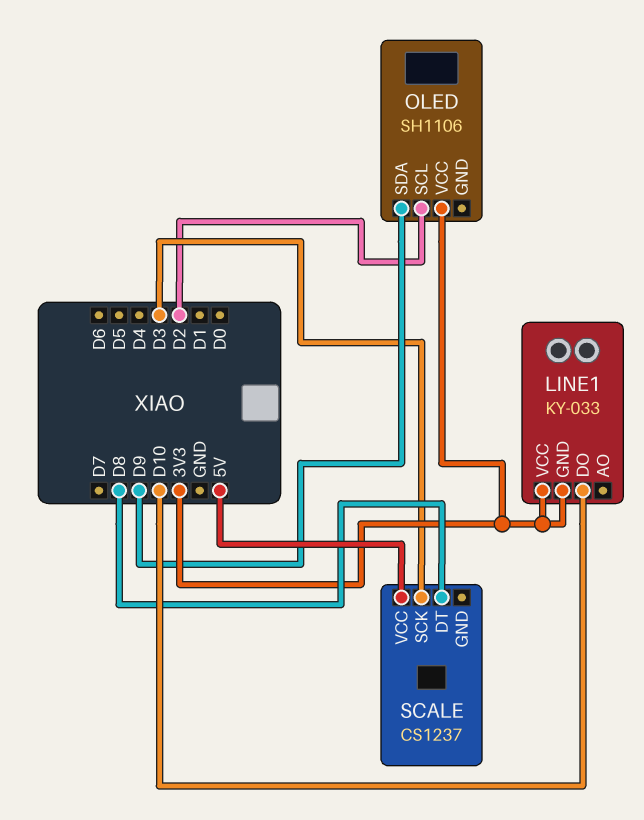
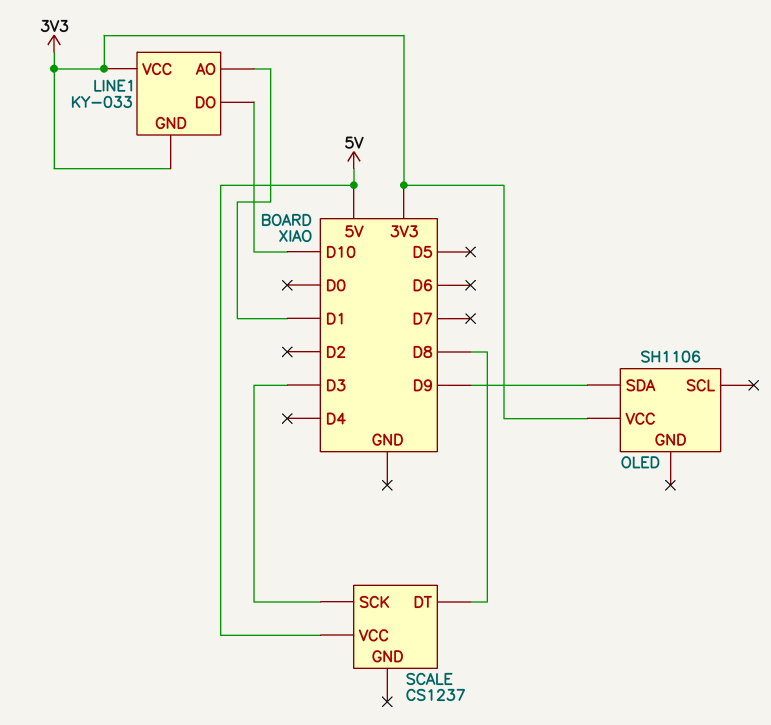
LINE1 pin AO: none -> D1
OLED pin SCL: D2 -> none

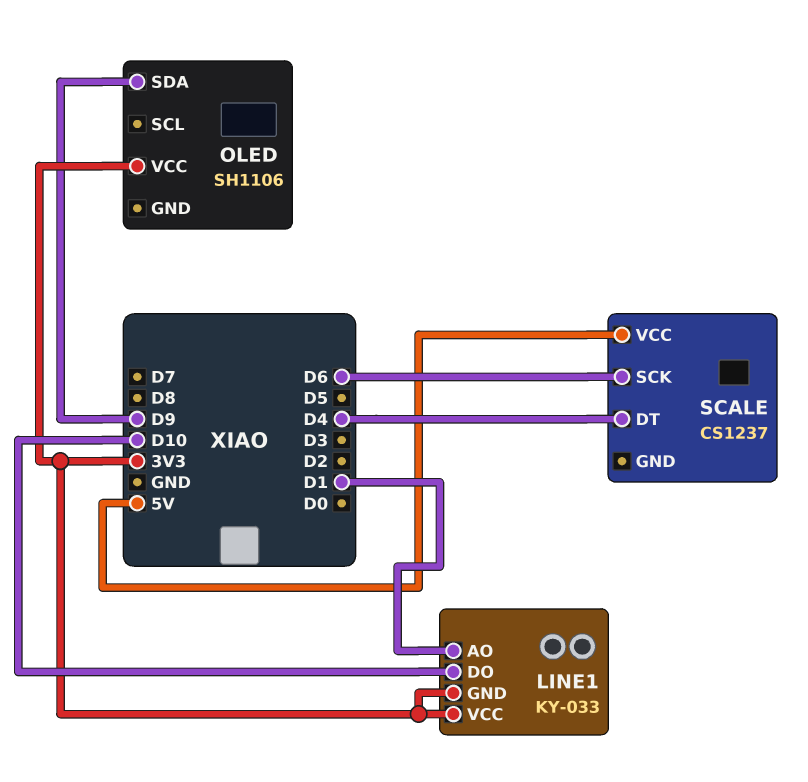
SCALE pin DT: D8 -> D4
SCALE pin SCK: D3 -> D6

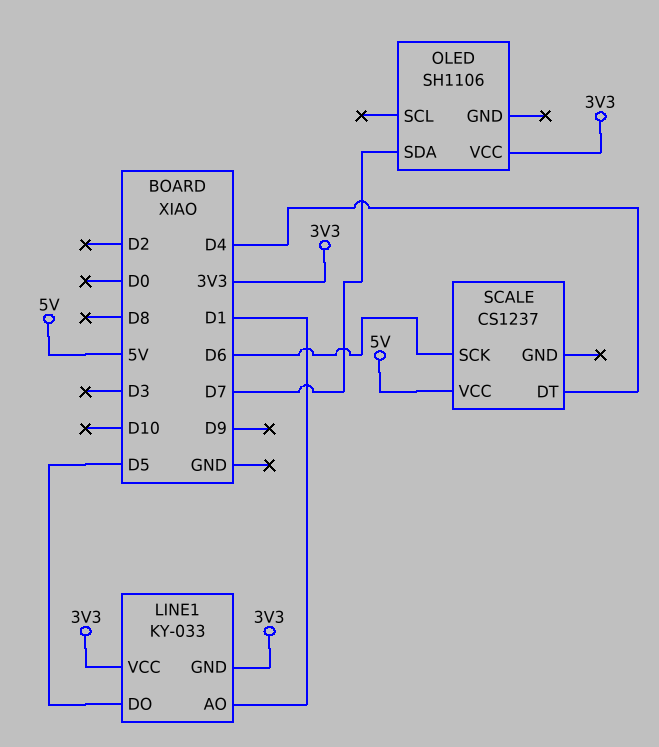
LINE1 pin DO: D10 -> D5
OLED pin SDA: D9 -> D7

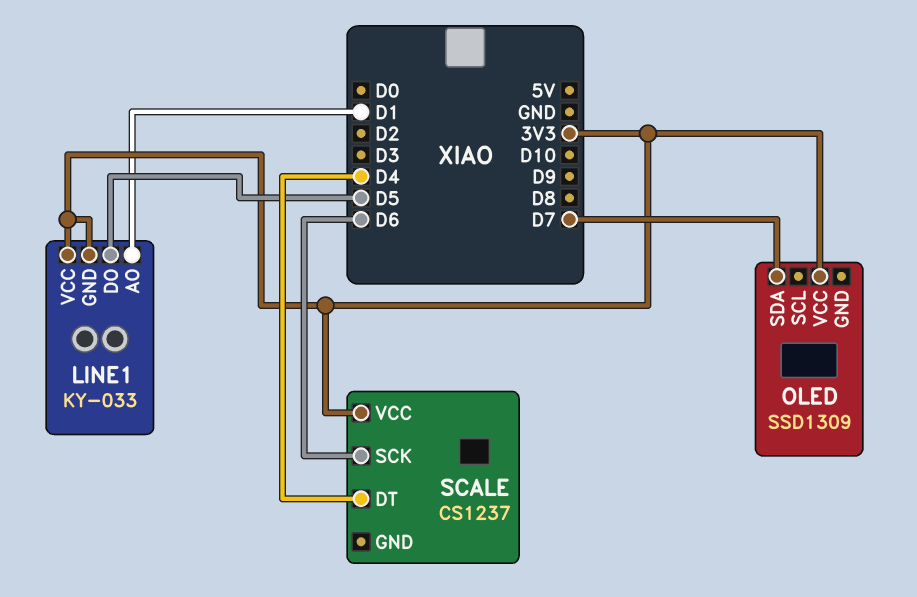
OLED: SH1106 -> SSD1309
SCALE pin VCC: 5V -> 3V3

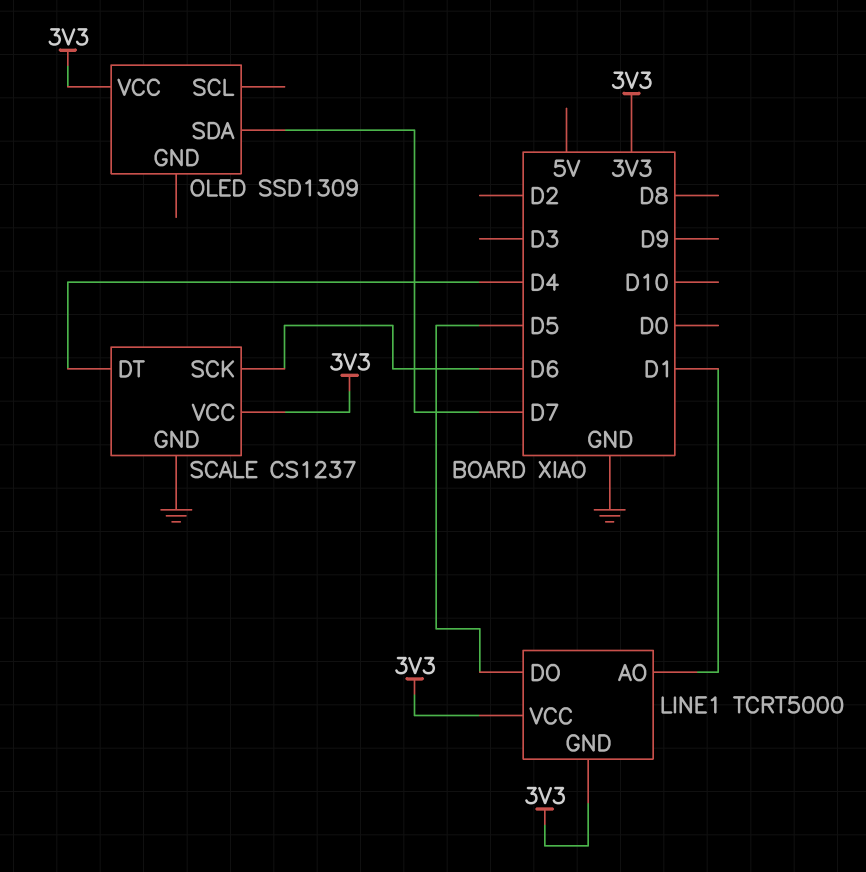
LINE1: KY-033 -> TCRT5000
SCALE pin GND: none -> GND

